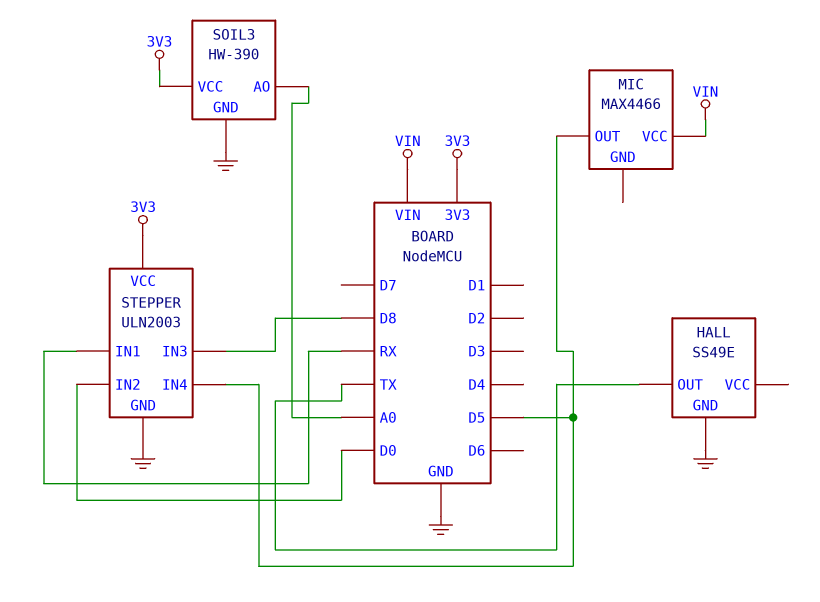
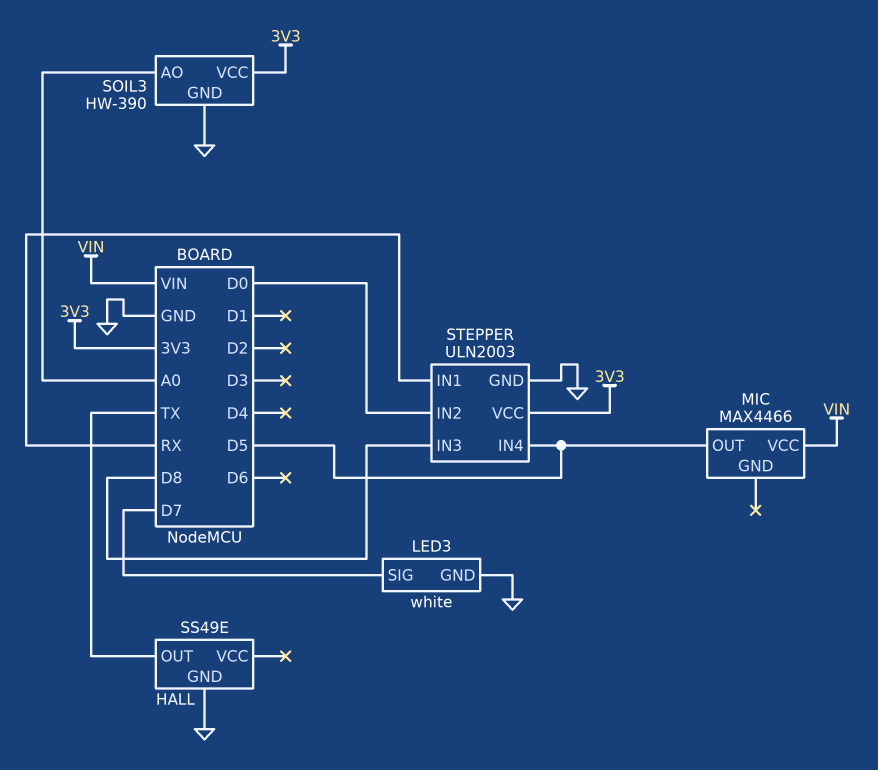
LED3: none -> white
LED3 pin GND: none -> GND
LED3 pin SIG: none -> D7

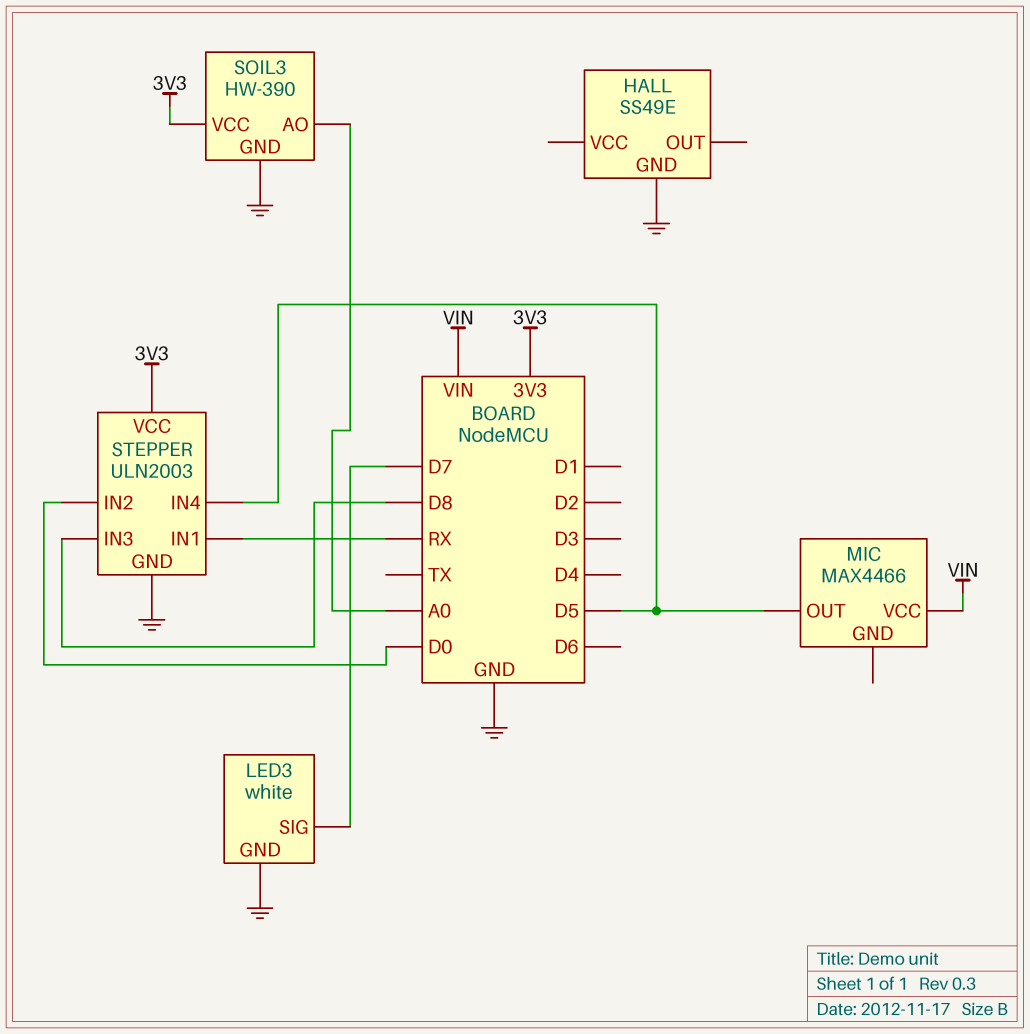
HALL pin OUT: TX -> none

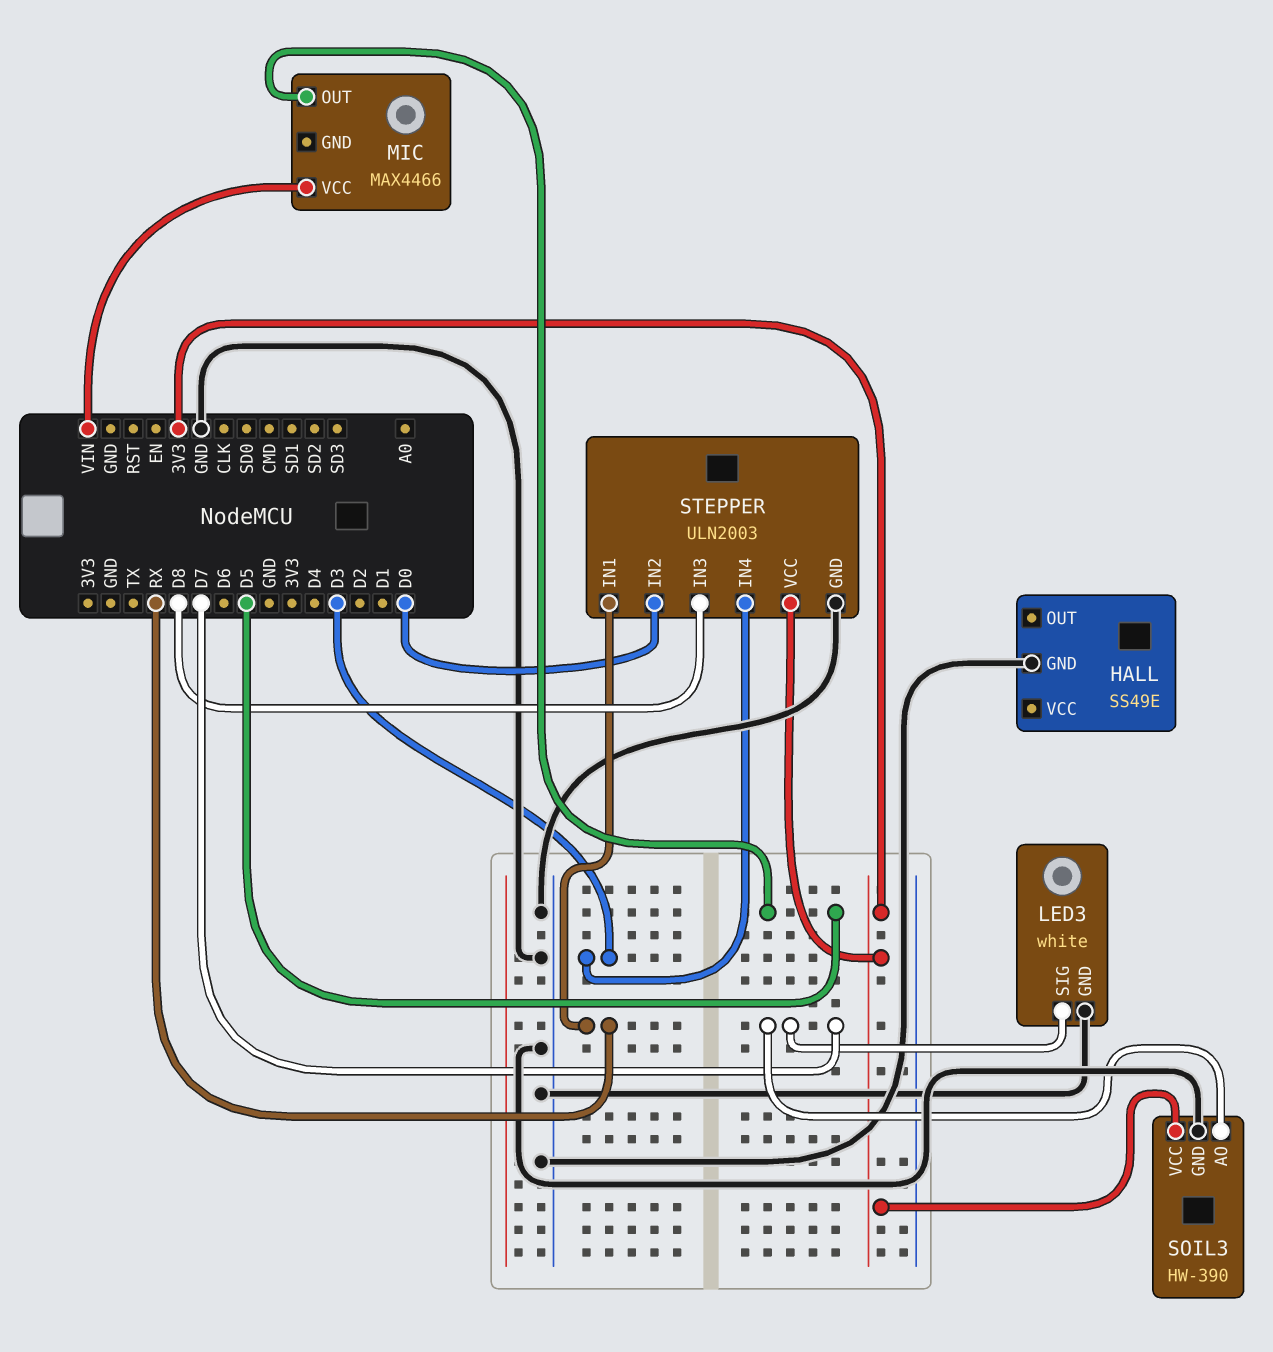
SOIL3 pin AO: A0 -> D7
STEPPER pin IN4: D5 -> D3

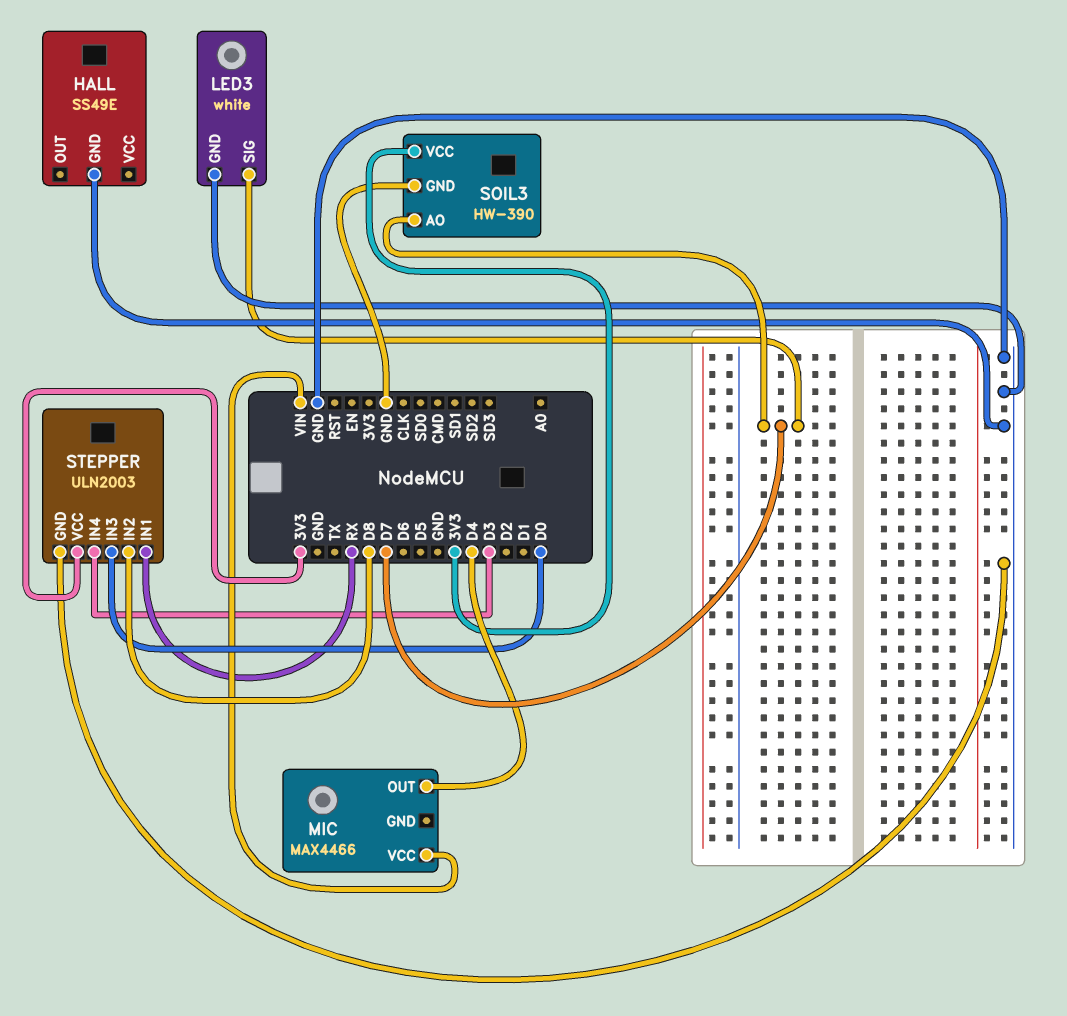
MIC pin OUT: D5 -> D4
STEPPER pin IN2: D0 -> D8
STEPPER pin IN3: D8 -> D0

